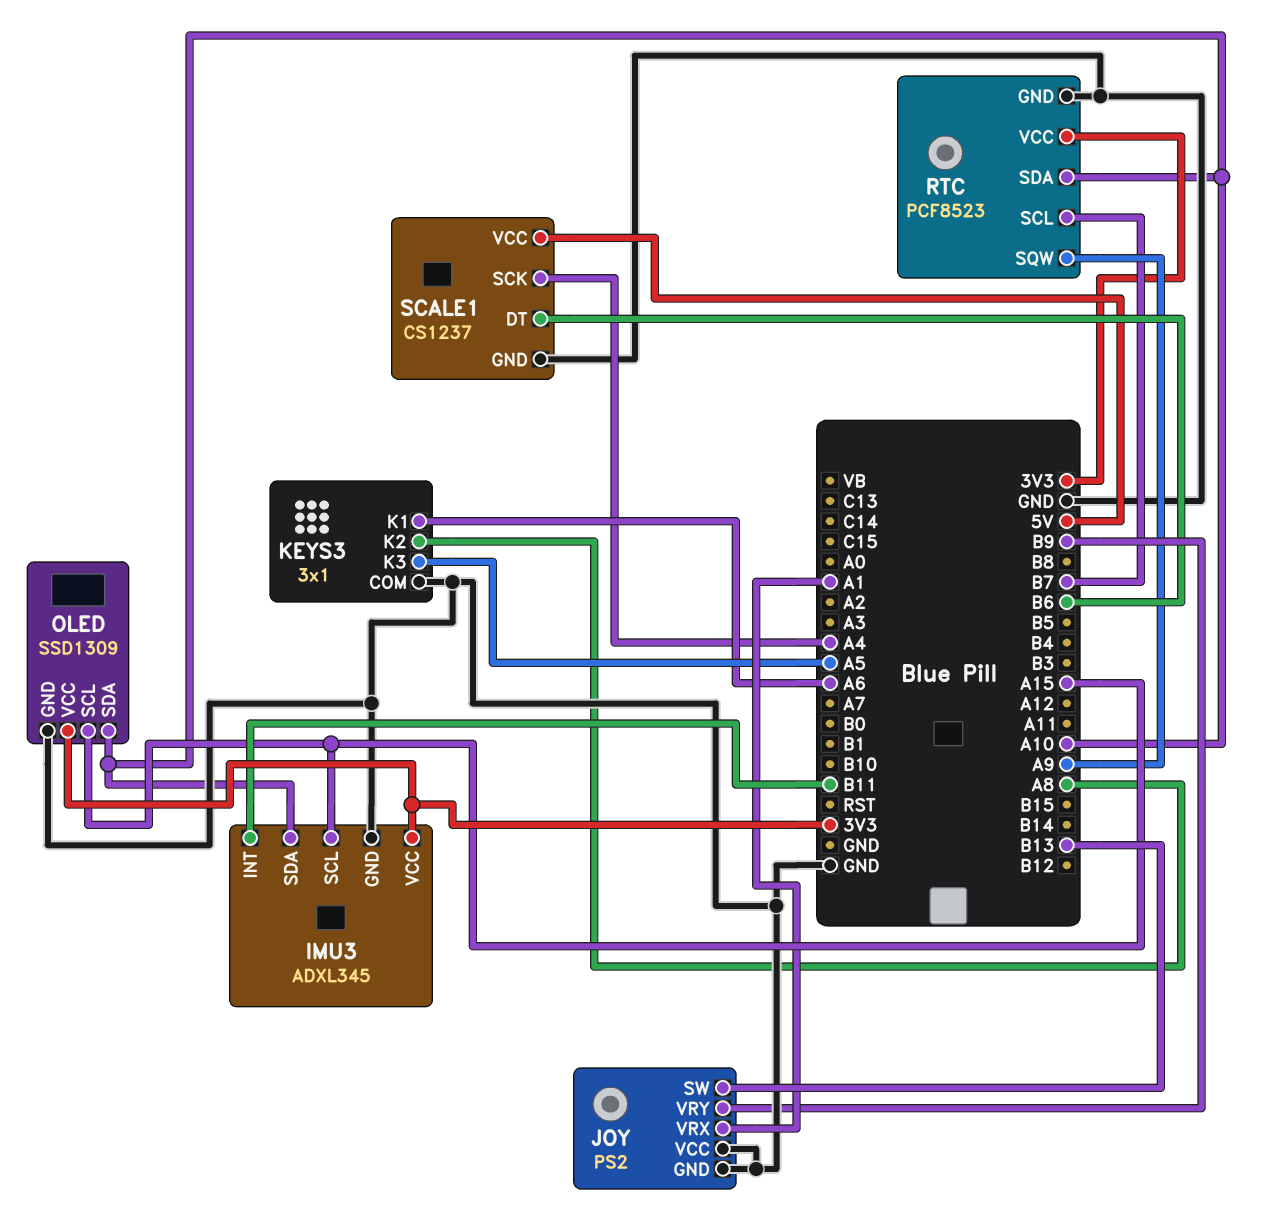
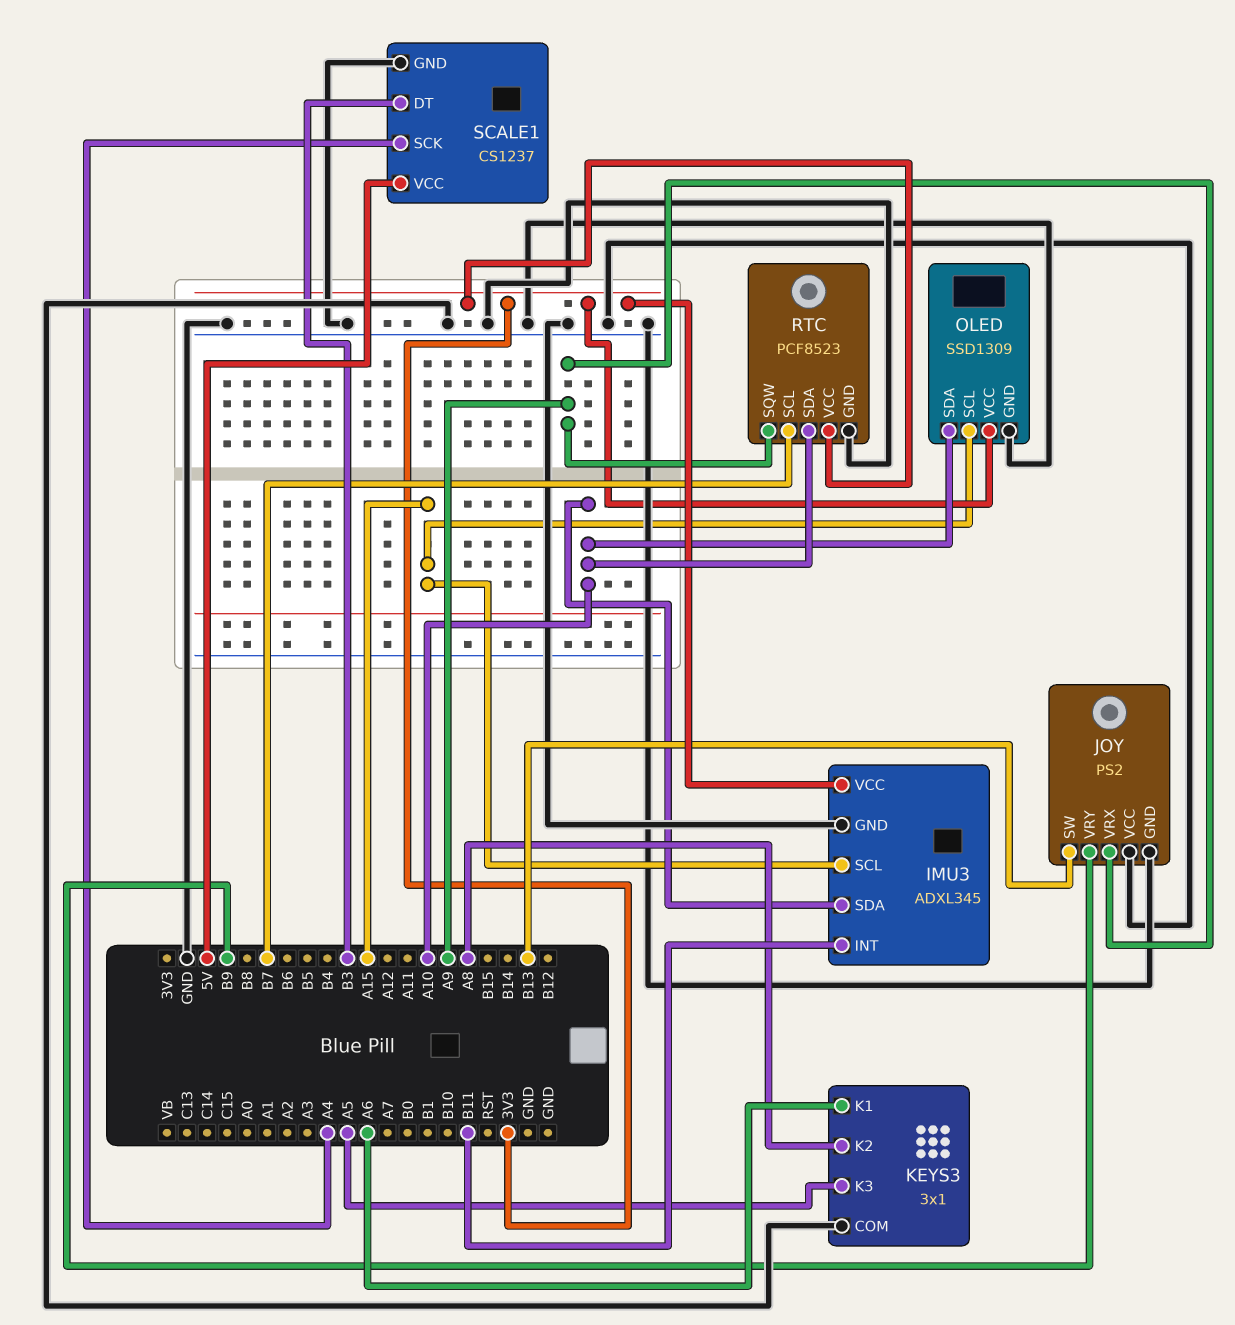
JOY pin VRX: A1 -> A9
SCALE1 pin DT: B6 -> B3

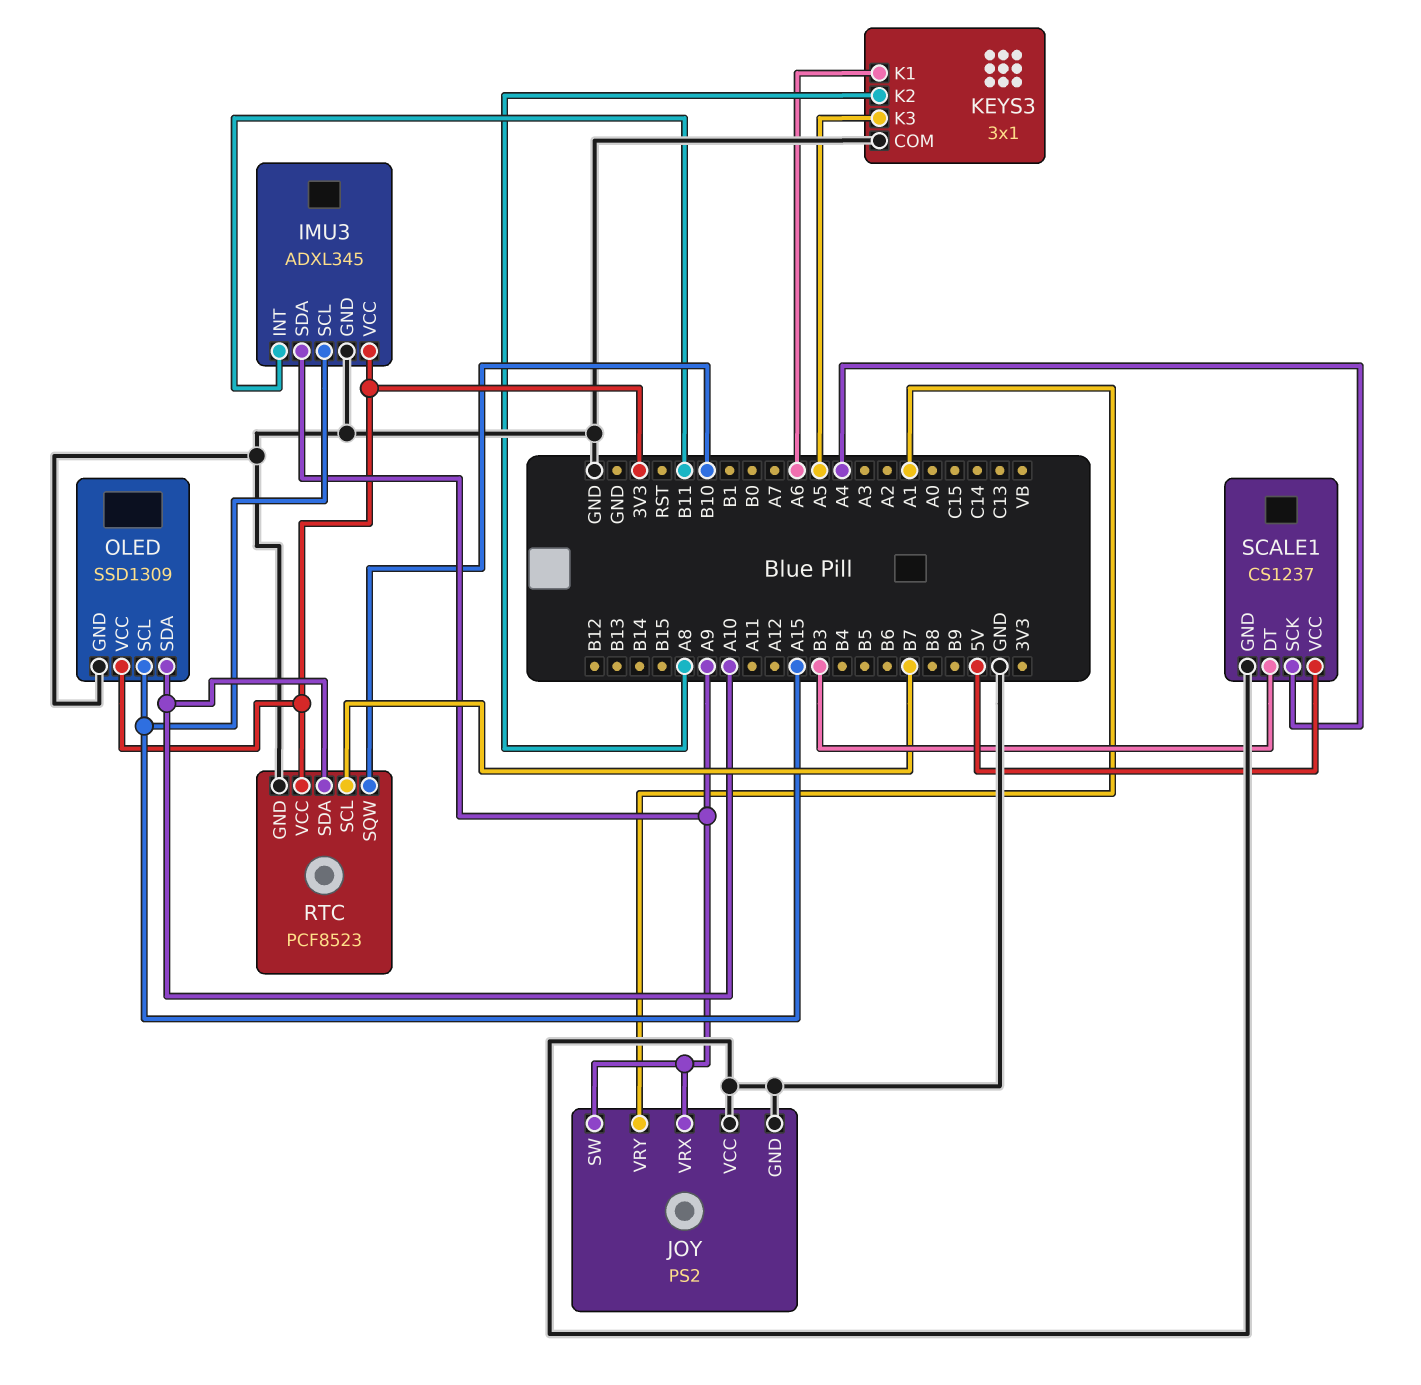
IMU3 pin SDA: A10 -> A9
JOY pin SW: B13 -> A9
JOY pin VRY: B9 -> A1
RTC pin SQW: A9 -> B10

